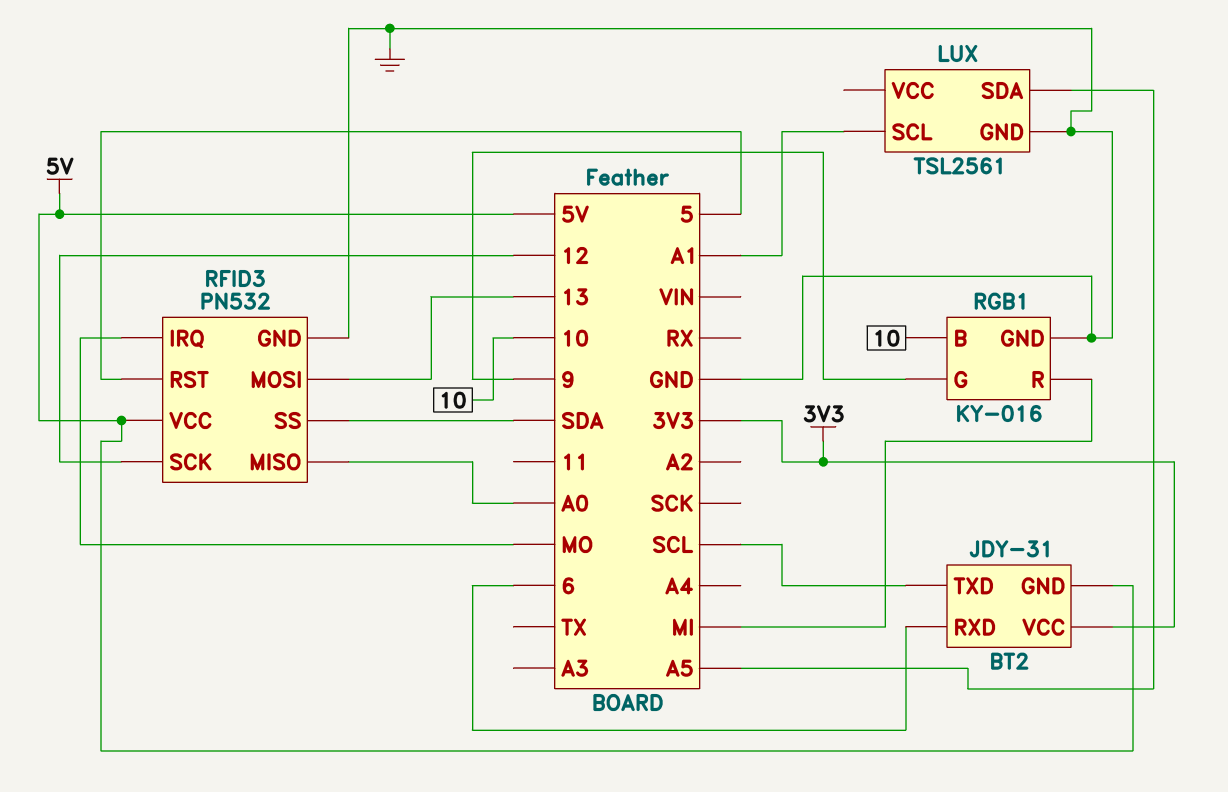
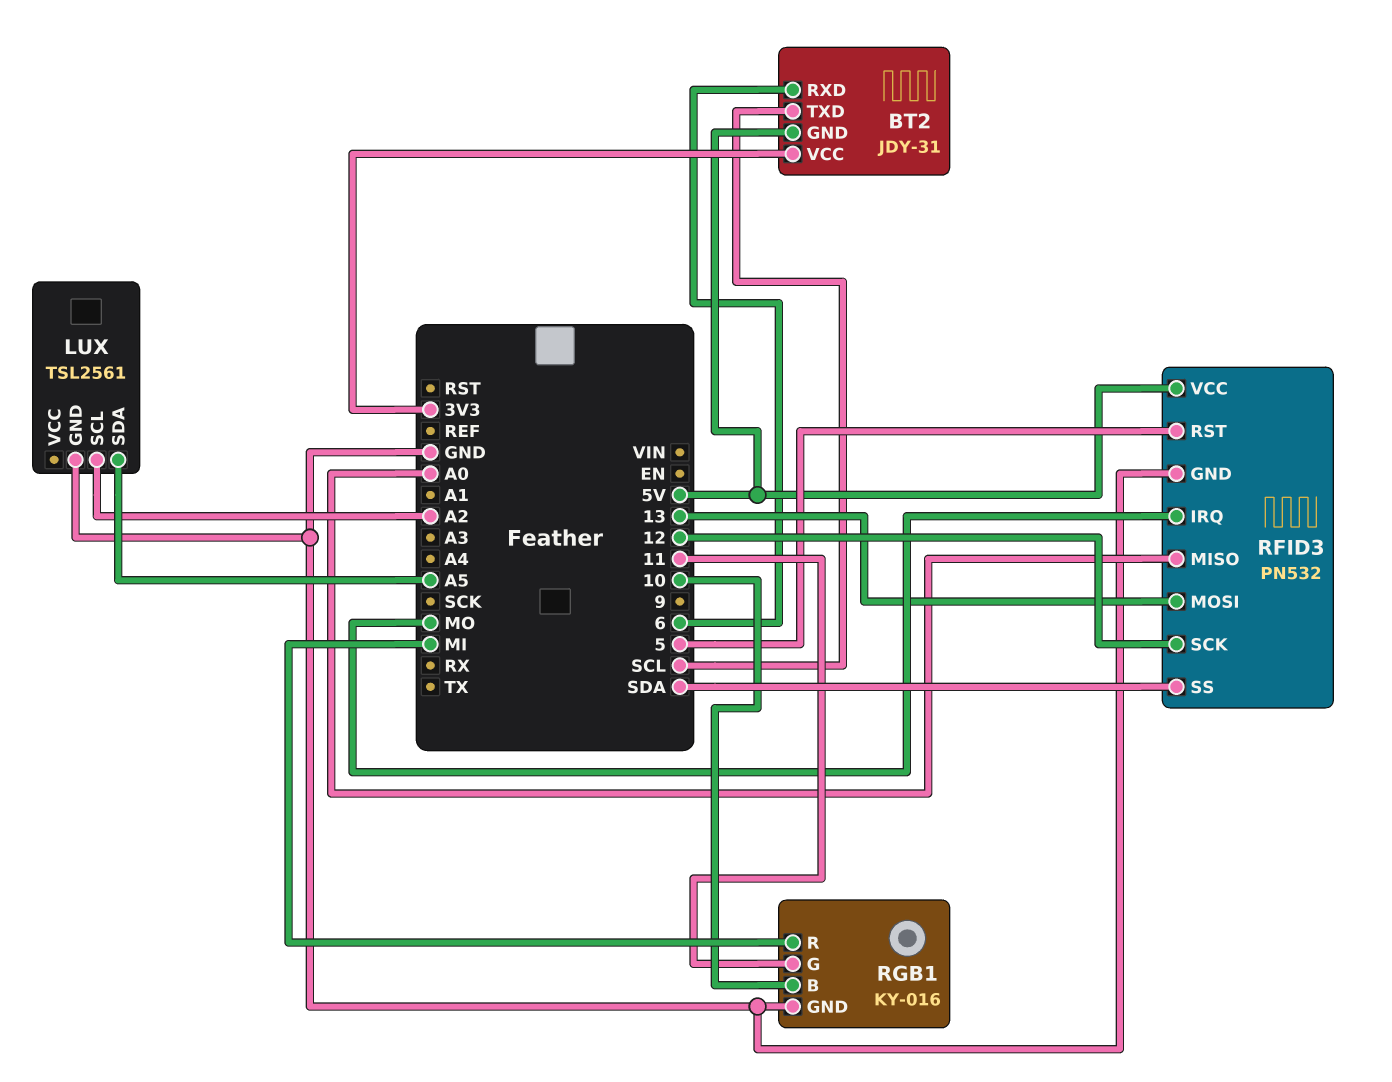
LUX pin SCL: A1 -> A2
RGB1 pin G: 9 -> 11

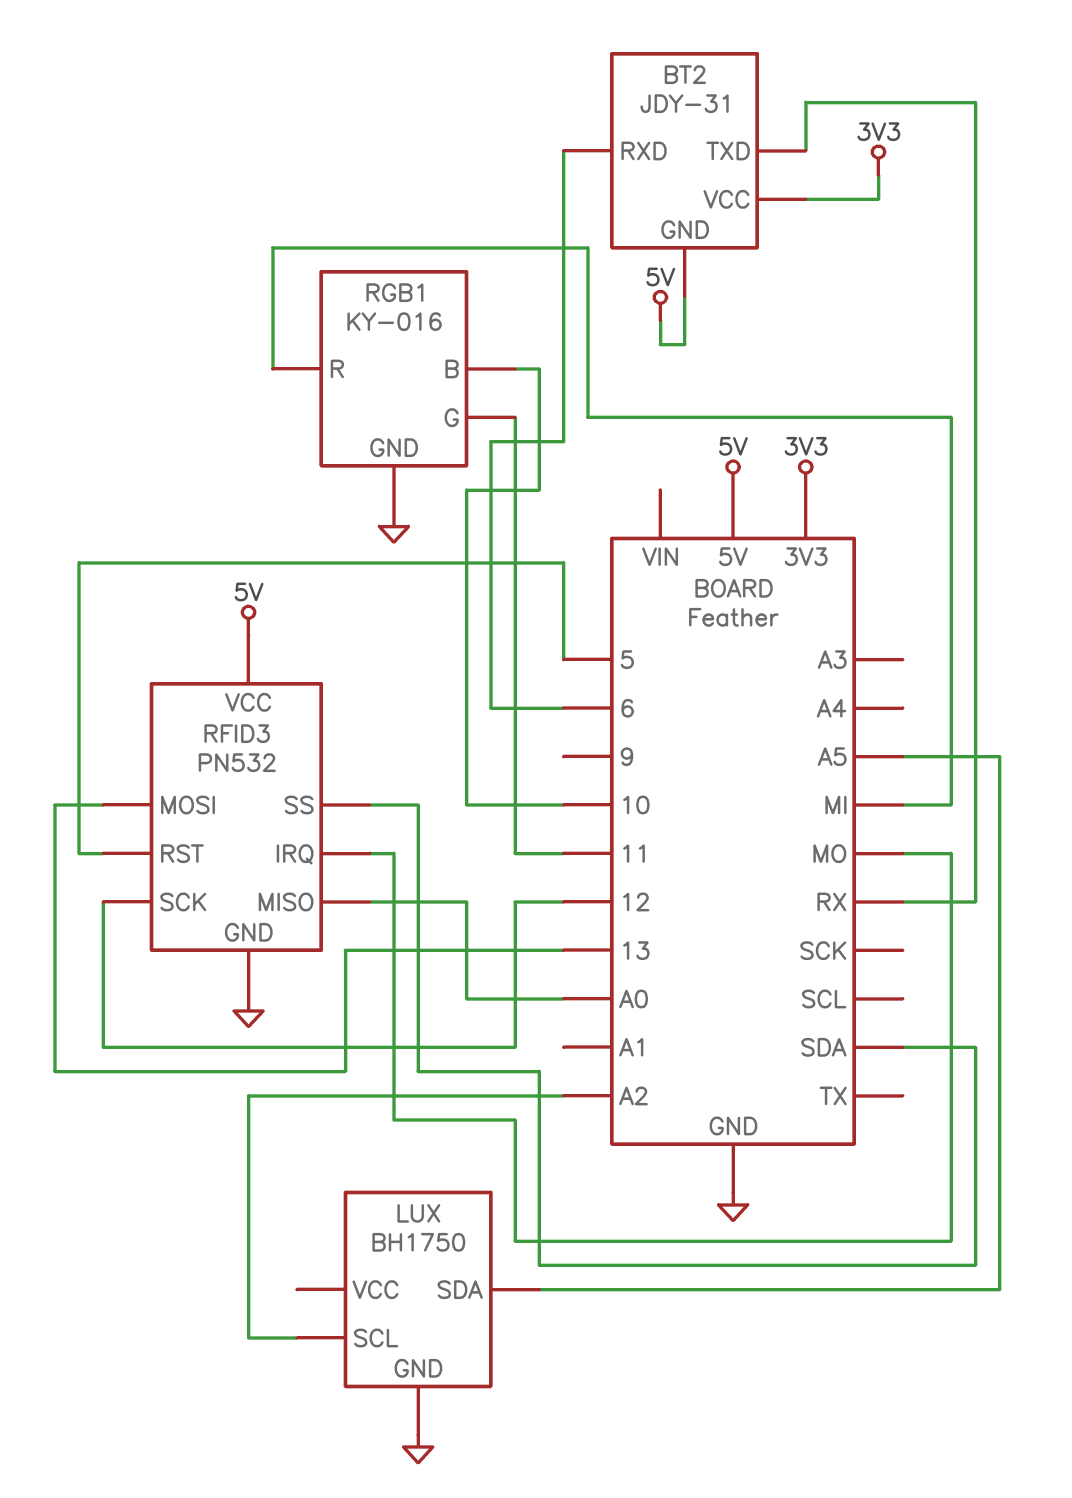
BT2 pin TXD: SCL -> RX
LUX: TSL2561 -> BH1750

